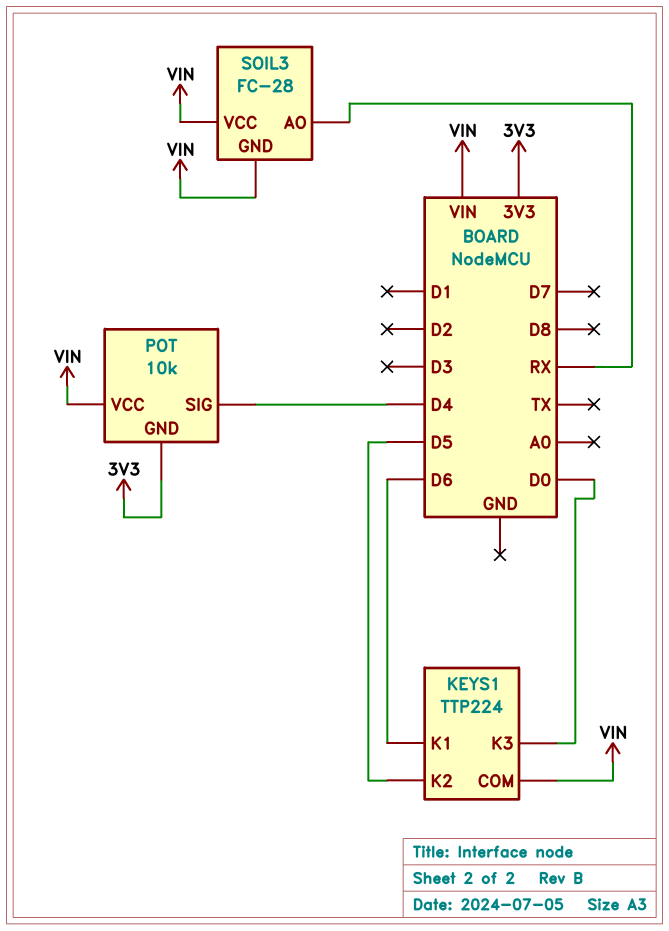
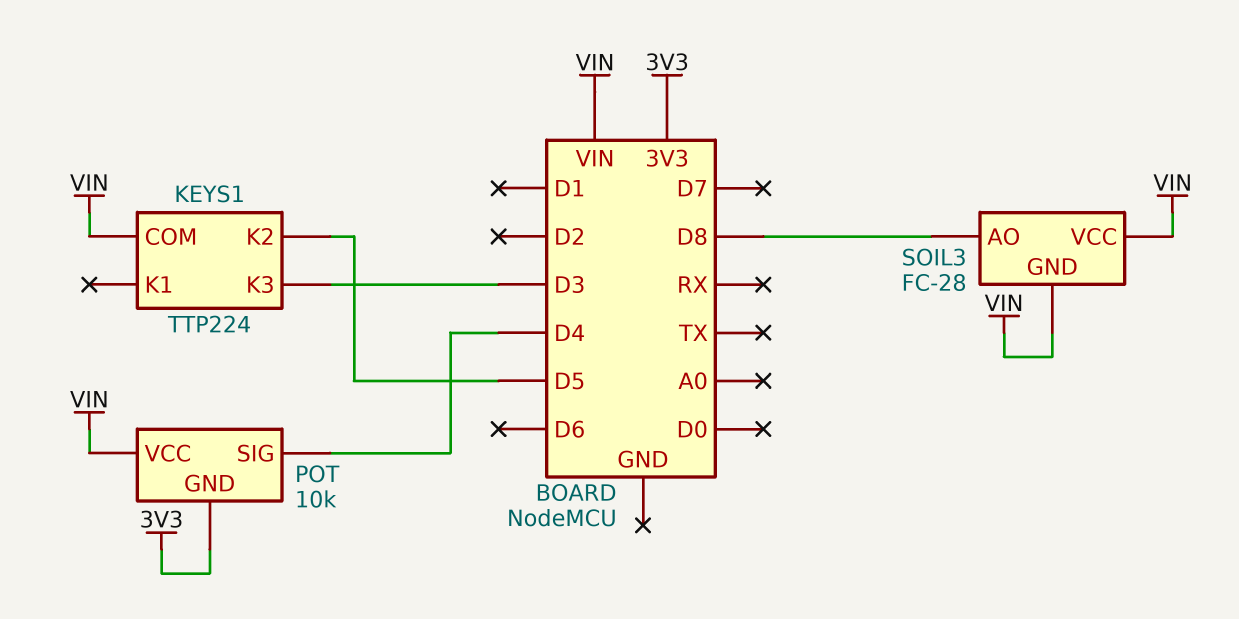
KEYS1 pin K1: D6 -> none
KEYS1 pin K3: D0 -> D3
SOIL3 pin AO: RX -> D8

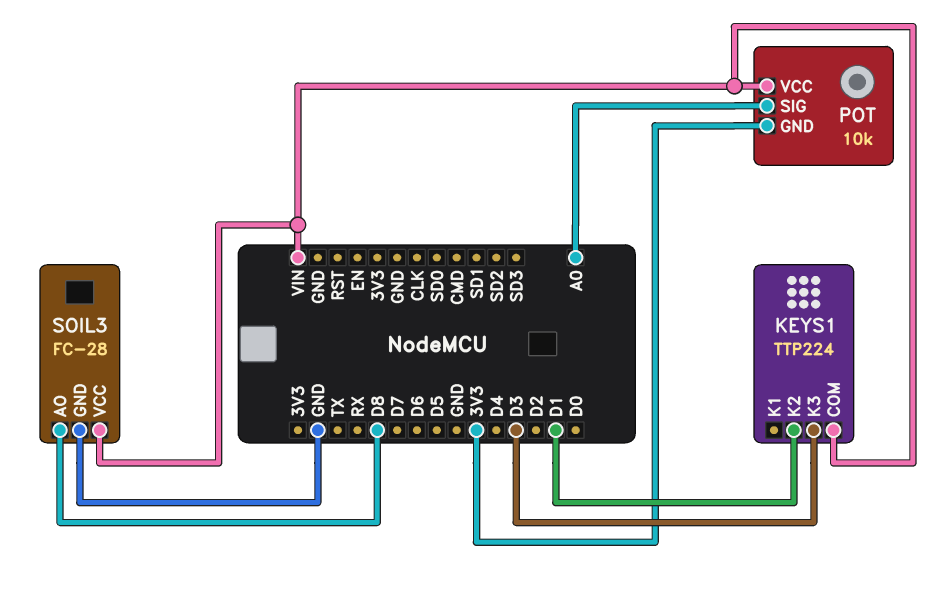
KEYS1 pin K2: D5 -> D1
POT pin SIG: D4 -> A0
SOIL3 pin GND: VIN -> GND

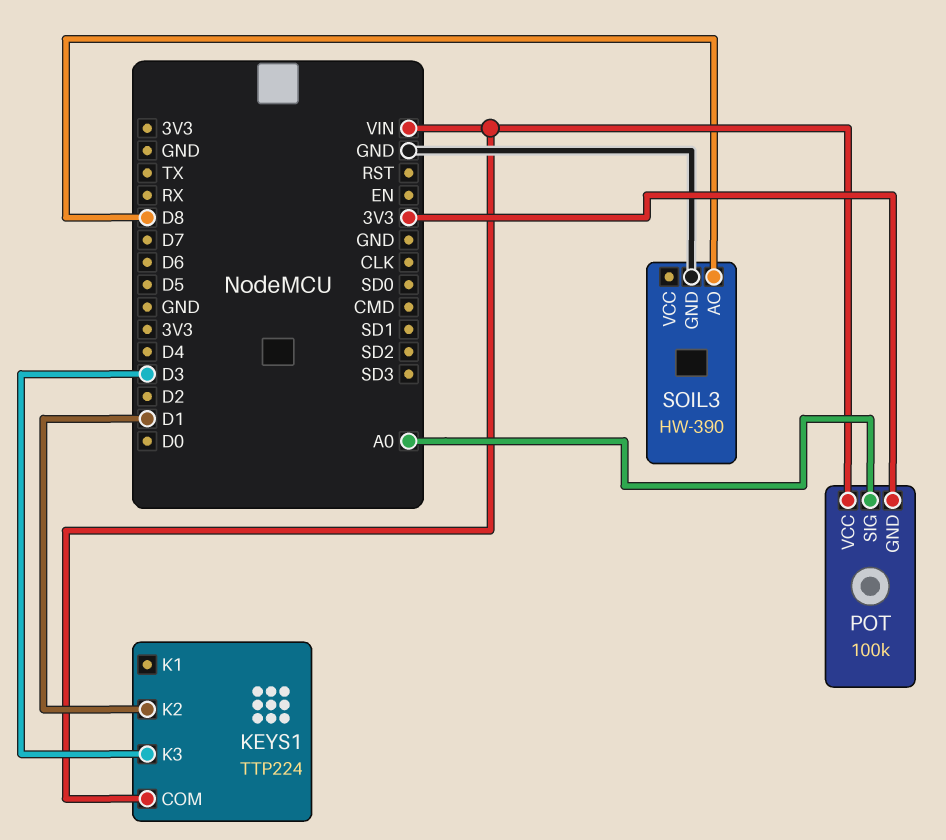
POT: 10k -> 100k
SOIL3: FC-28 -> HW-390
SOIL3 pin VCC: VIN -> none

